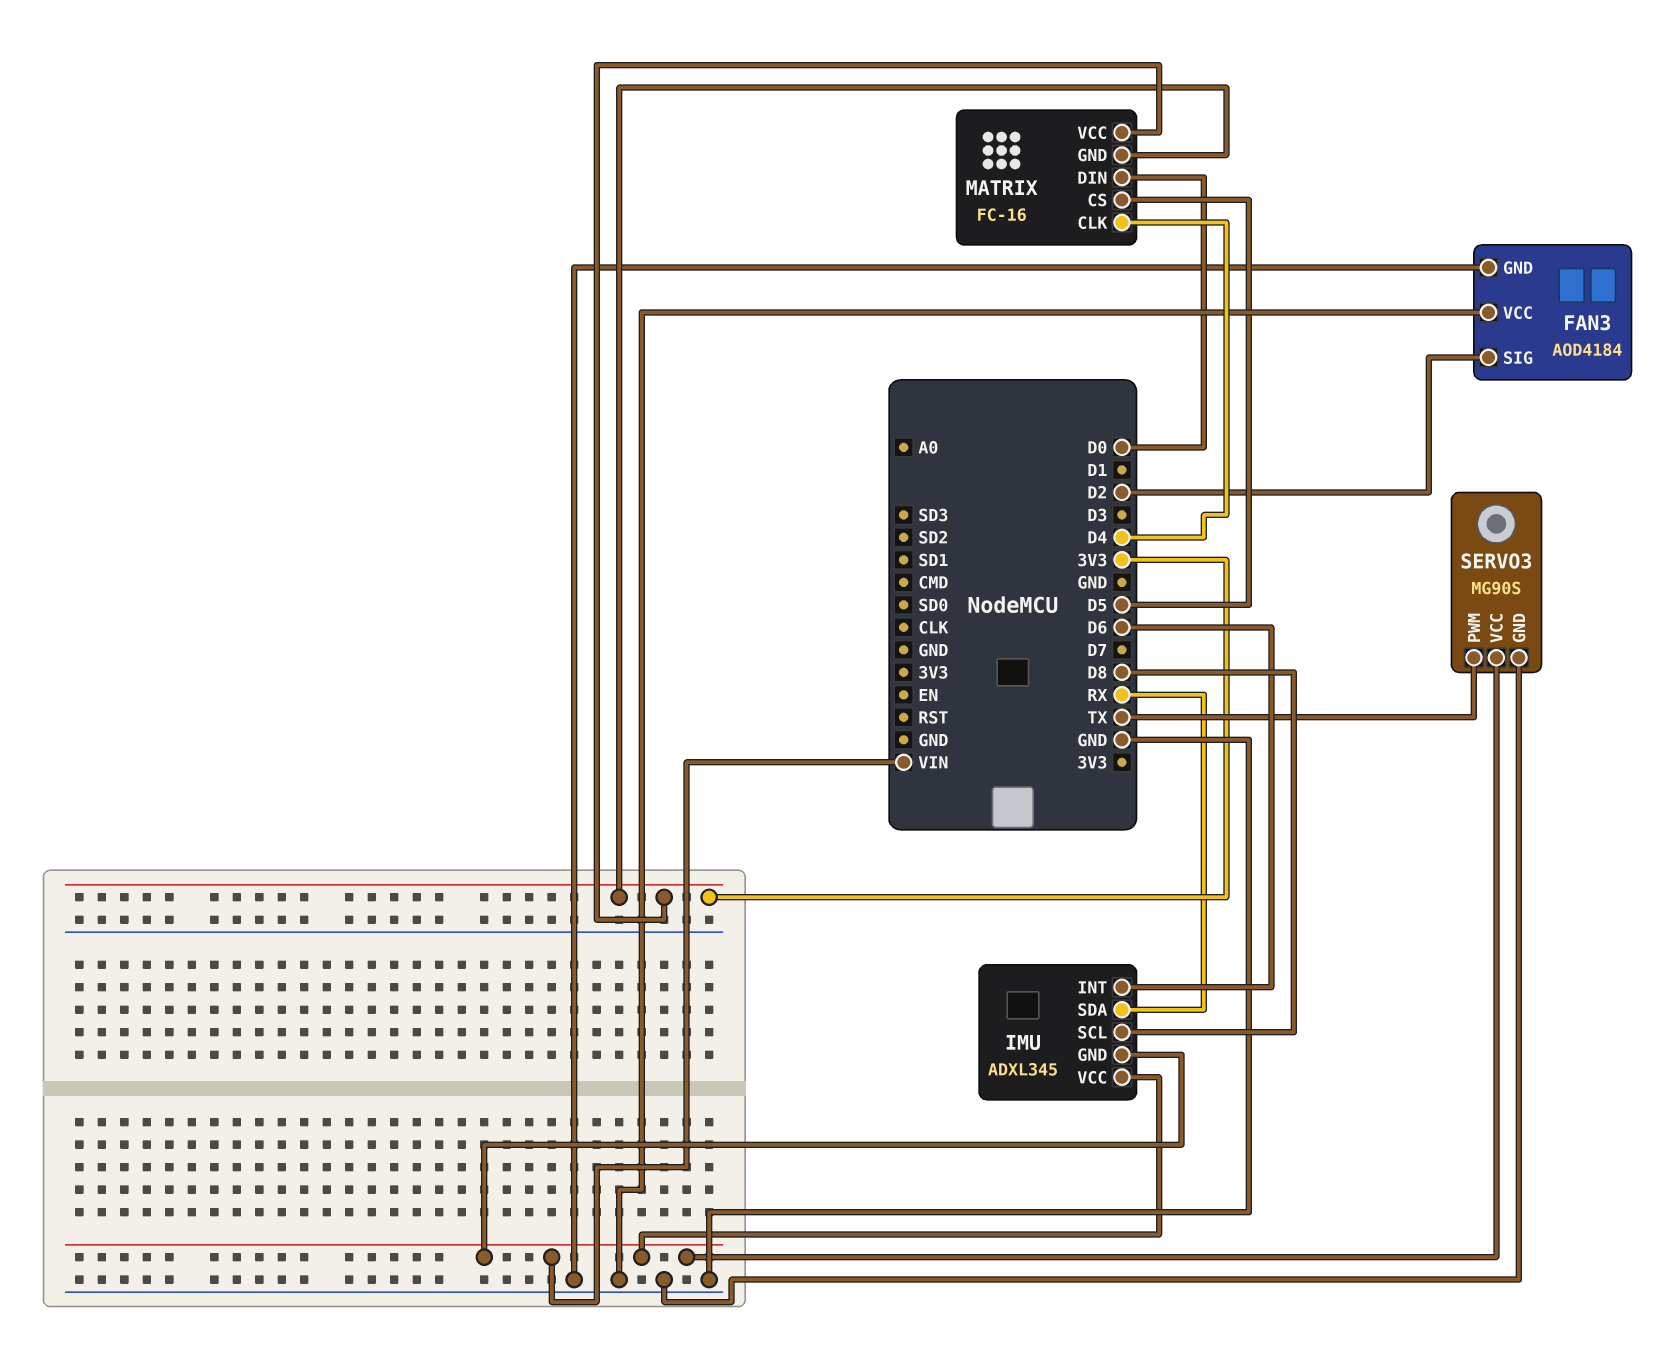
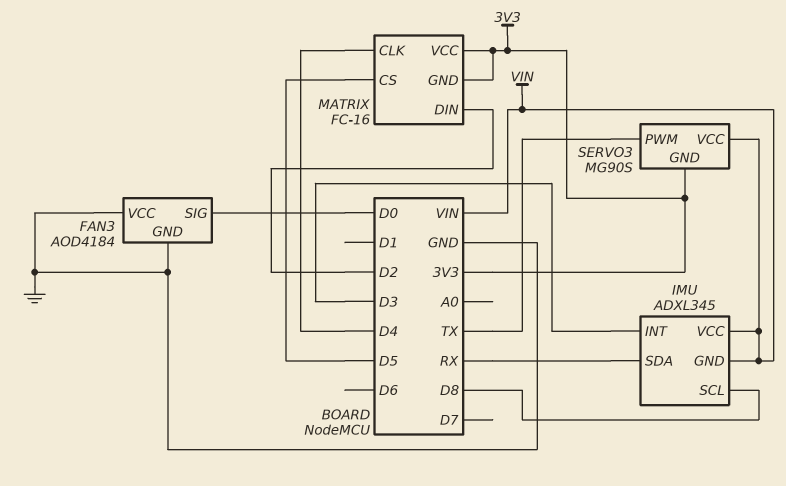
FAN3 pin SIG: D2 -> D0
IMU pin INT: D6 -> D3
MATRIX pin DIN: D0 -> D2
SERVO3 pin GND: GND -> 3V3

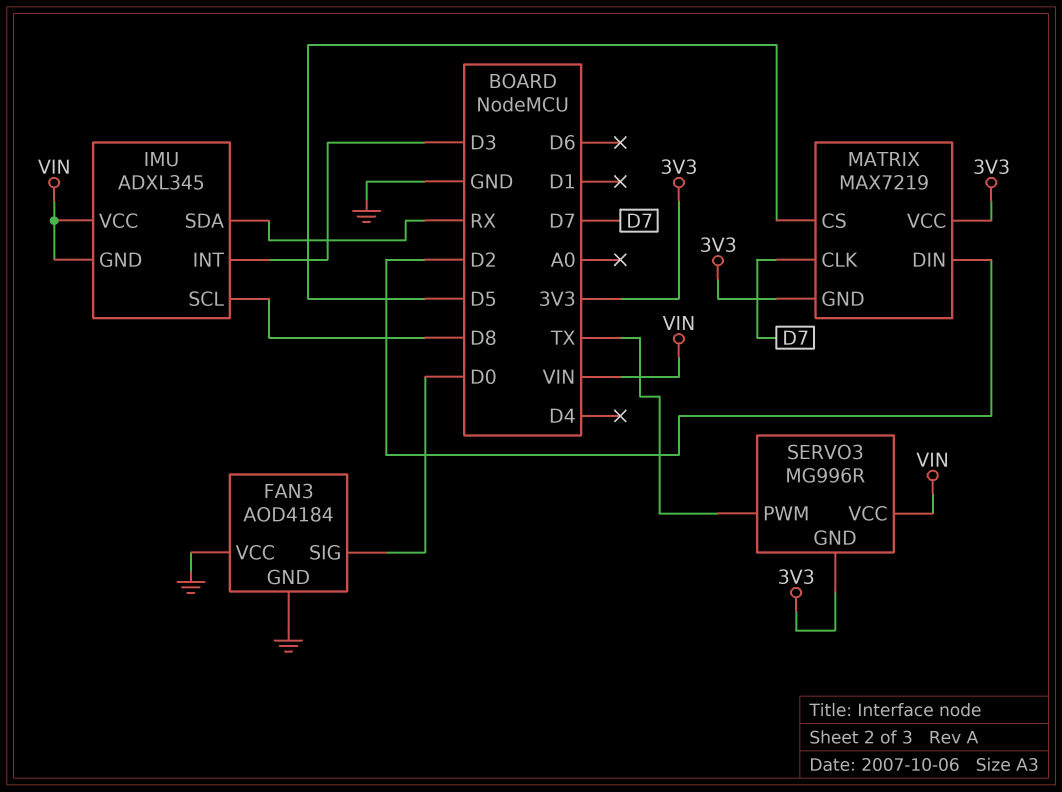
MATRIX: FC-16 -> MAX7219
MATRIX pin CLK: D4 -> D7
SERVO3: MG90S -> MG996R

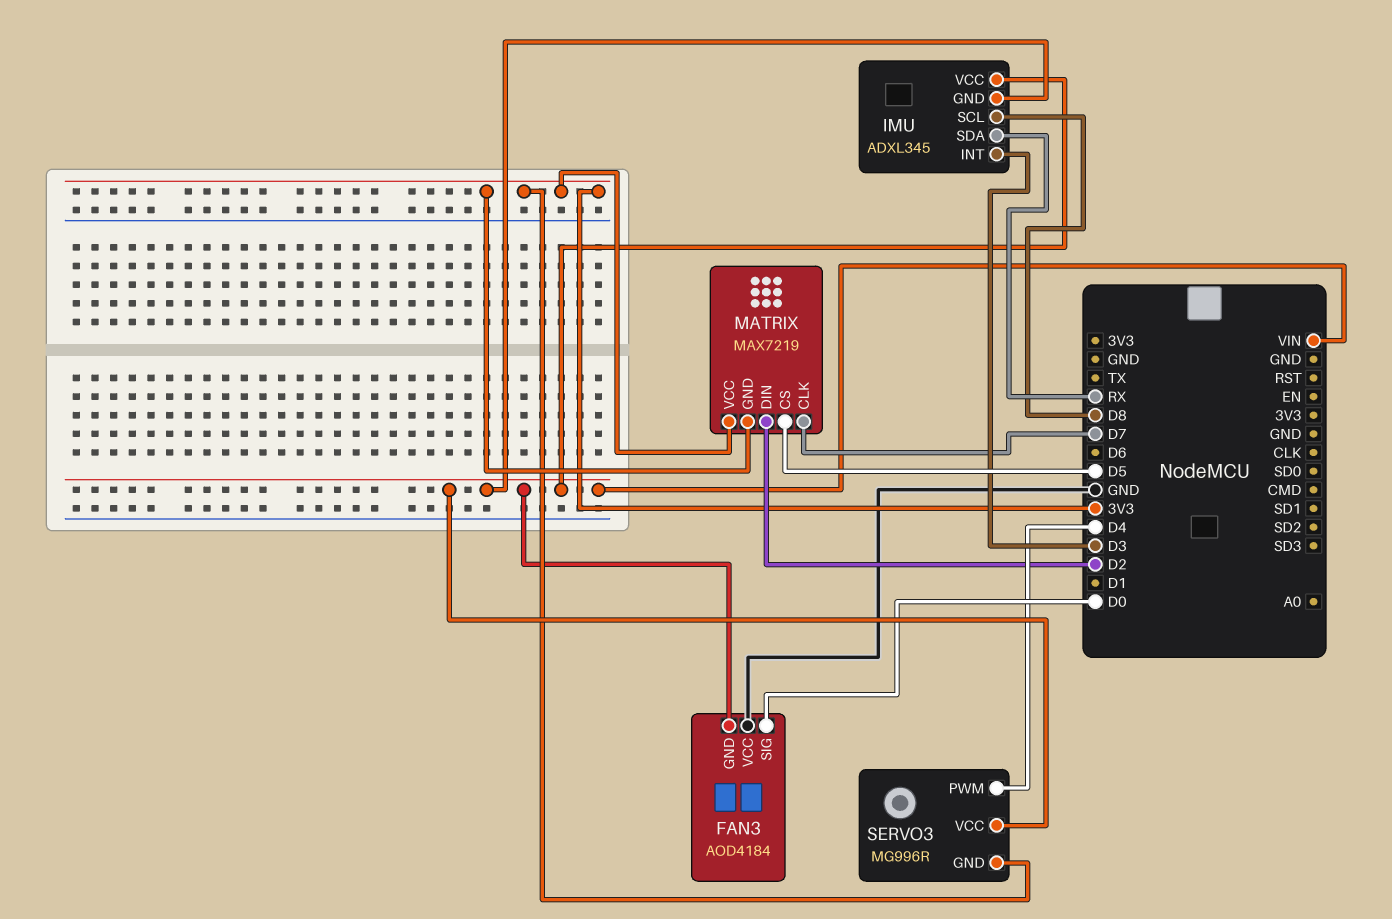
FAN3 pin GND: GND -> VIN
SERVO3 pin PWM: TX -> D4

